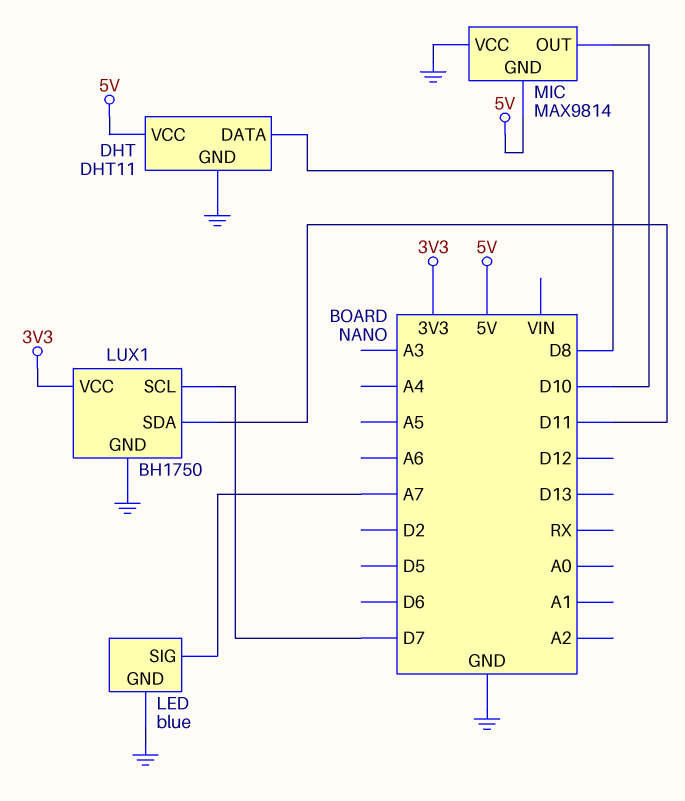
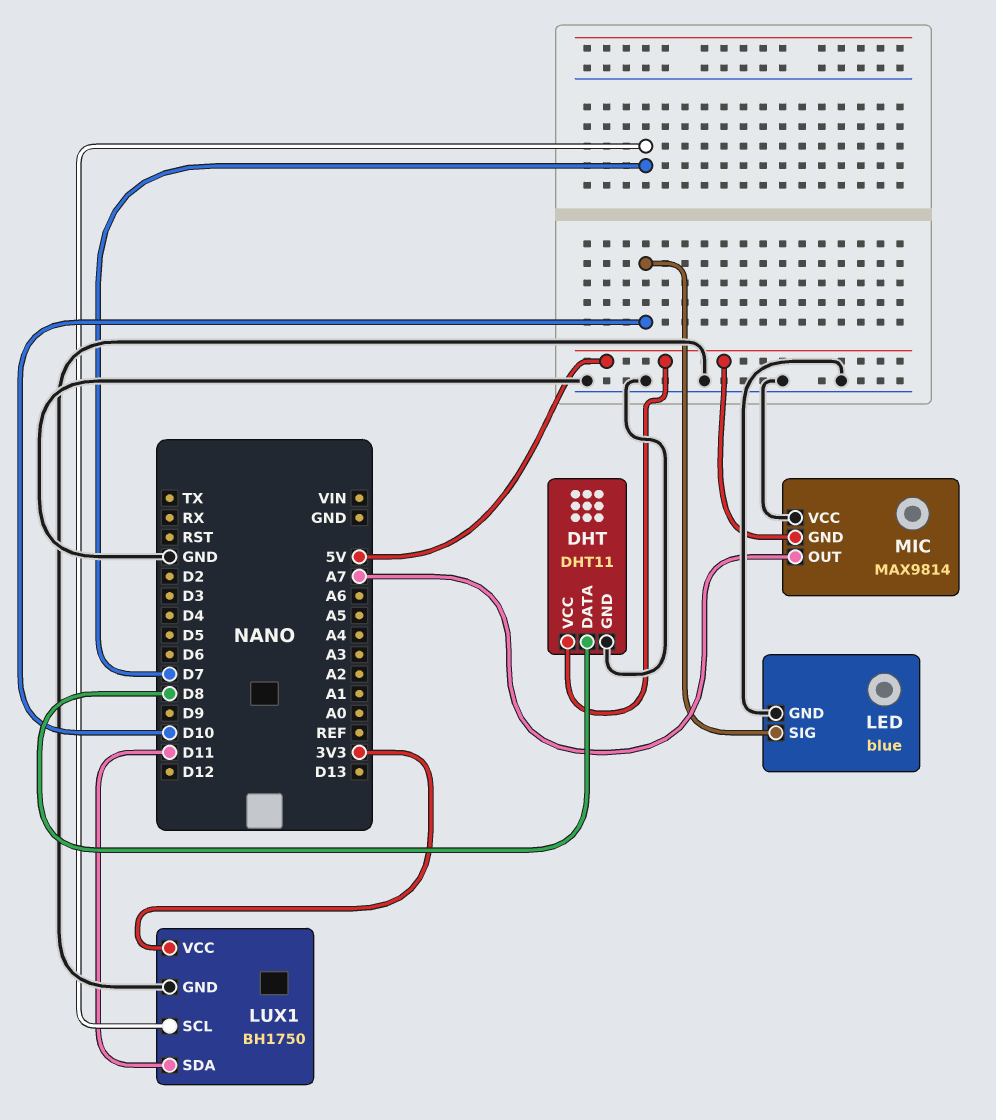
LED pin SIG: A7 -> D10
MIC pin OUT: D10 -> A7

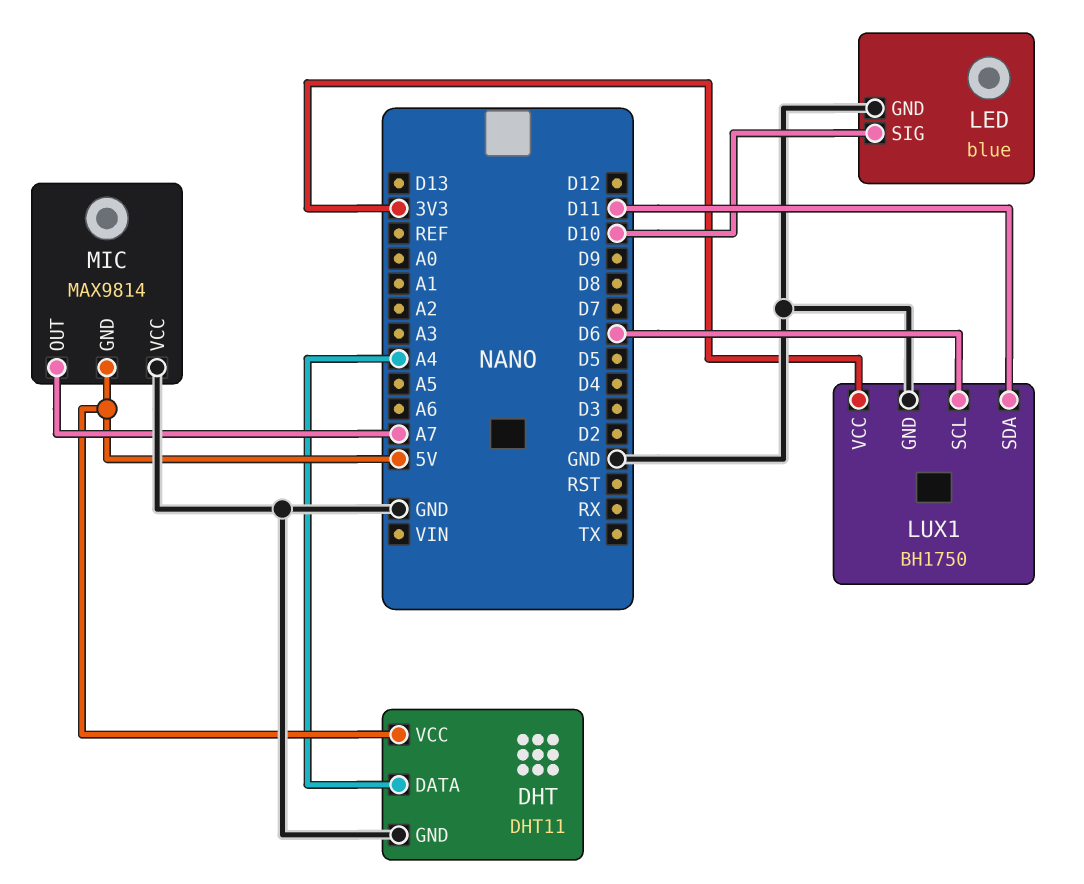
DHT pin DATA: D8 -> A4
LUX1 pin SCL: D7 -> D6

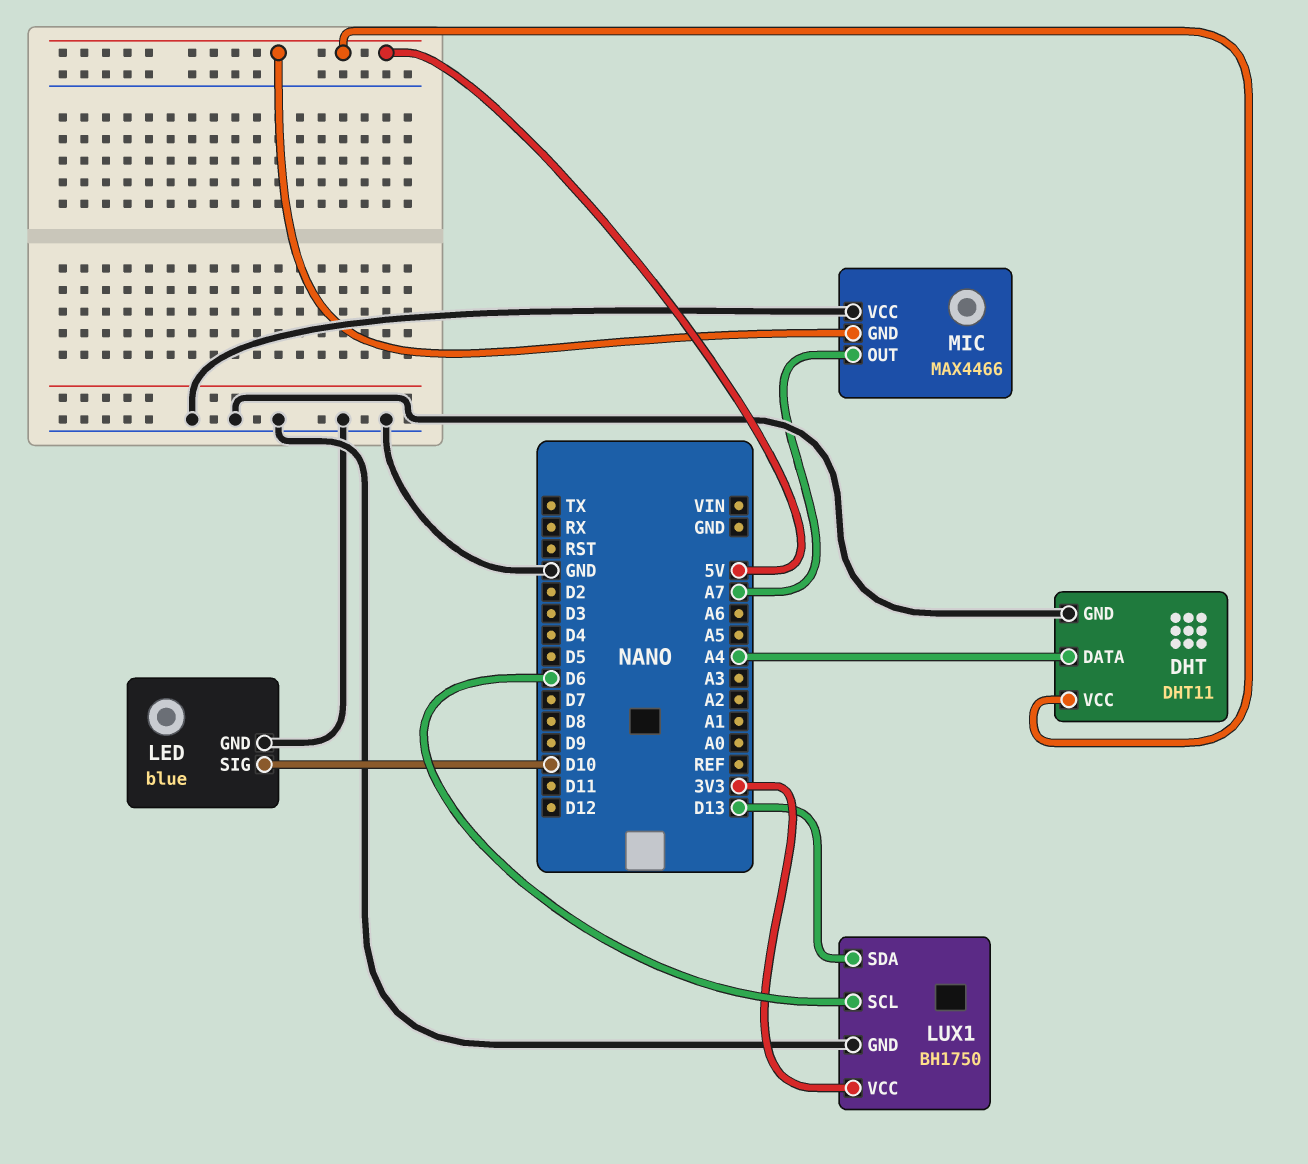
LUX1 pin SDA: D11 -> D13
MIC: MAX9814 -> MAX4466

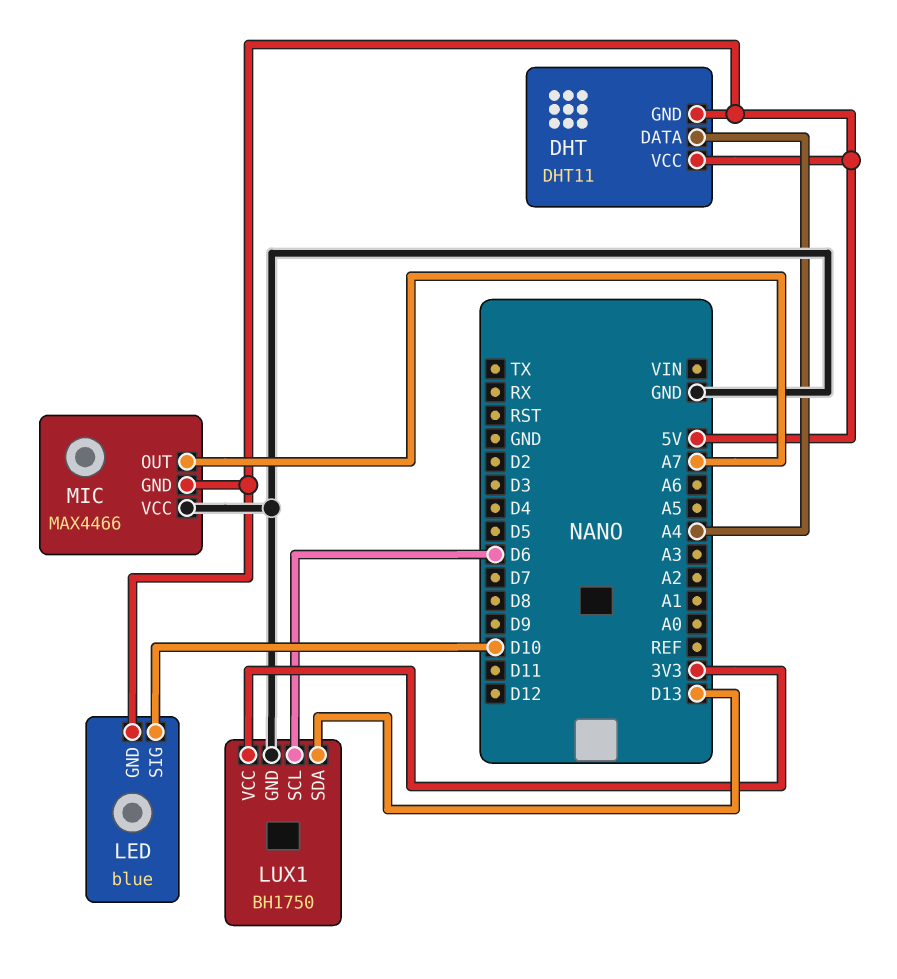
DHT pin GND: GND -> 5V
LED pin GND: GND -> 5V

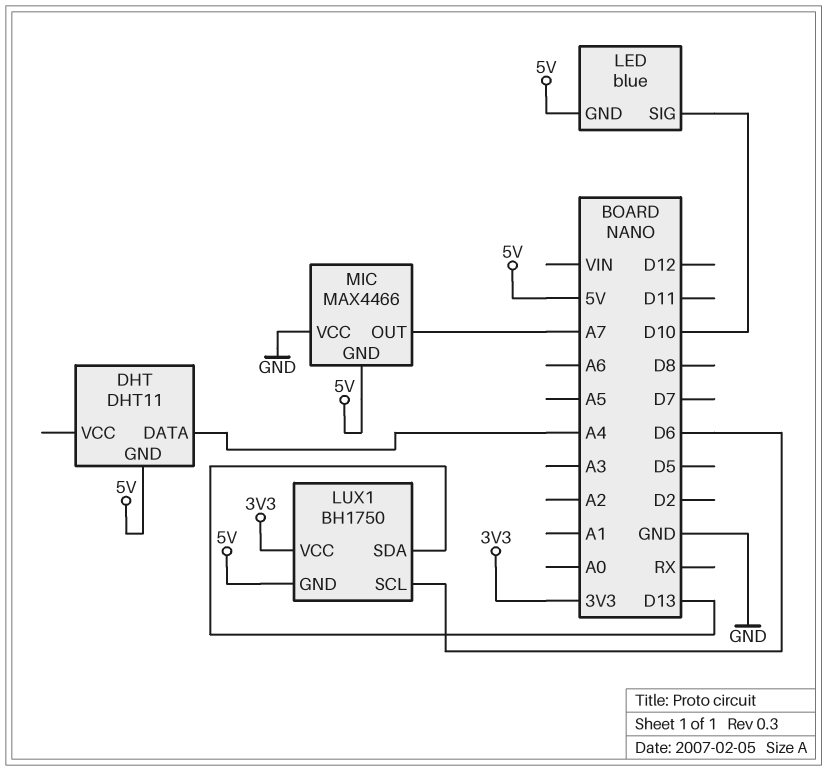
DHT pin VCC: 5V -> none
LUX1 pin GND: GND -> 5V

